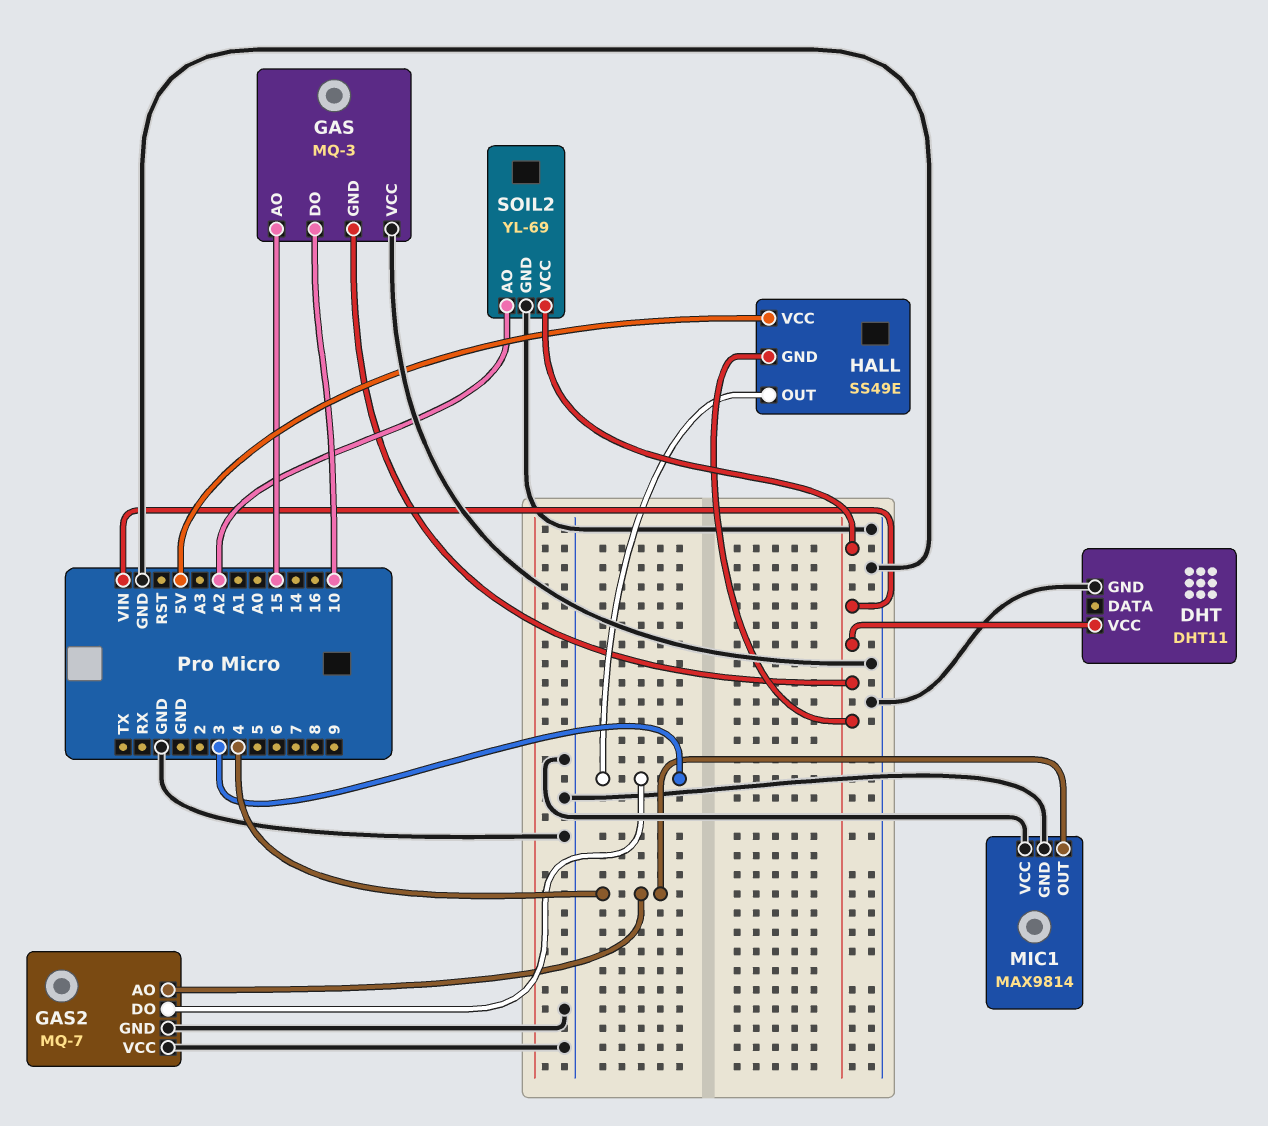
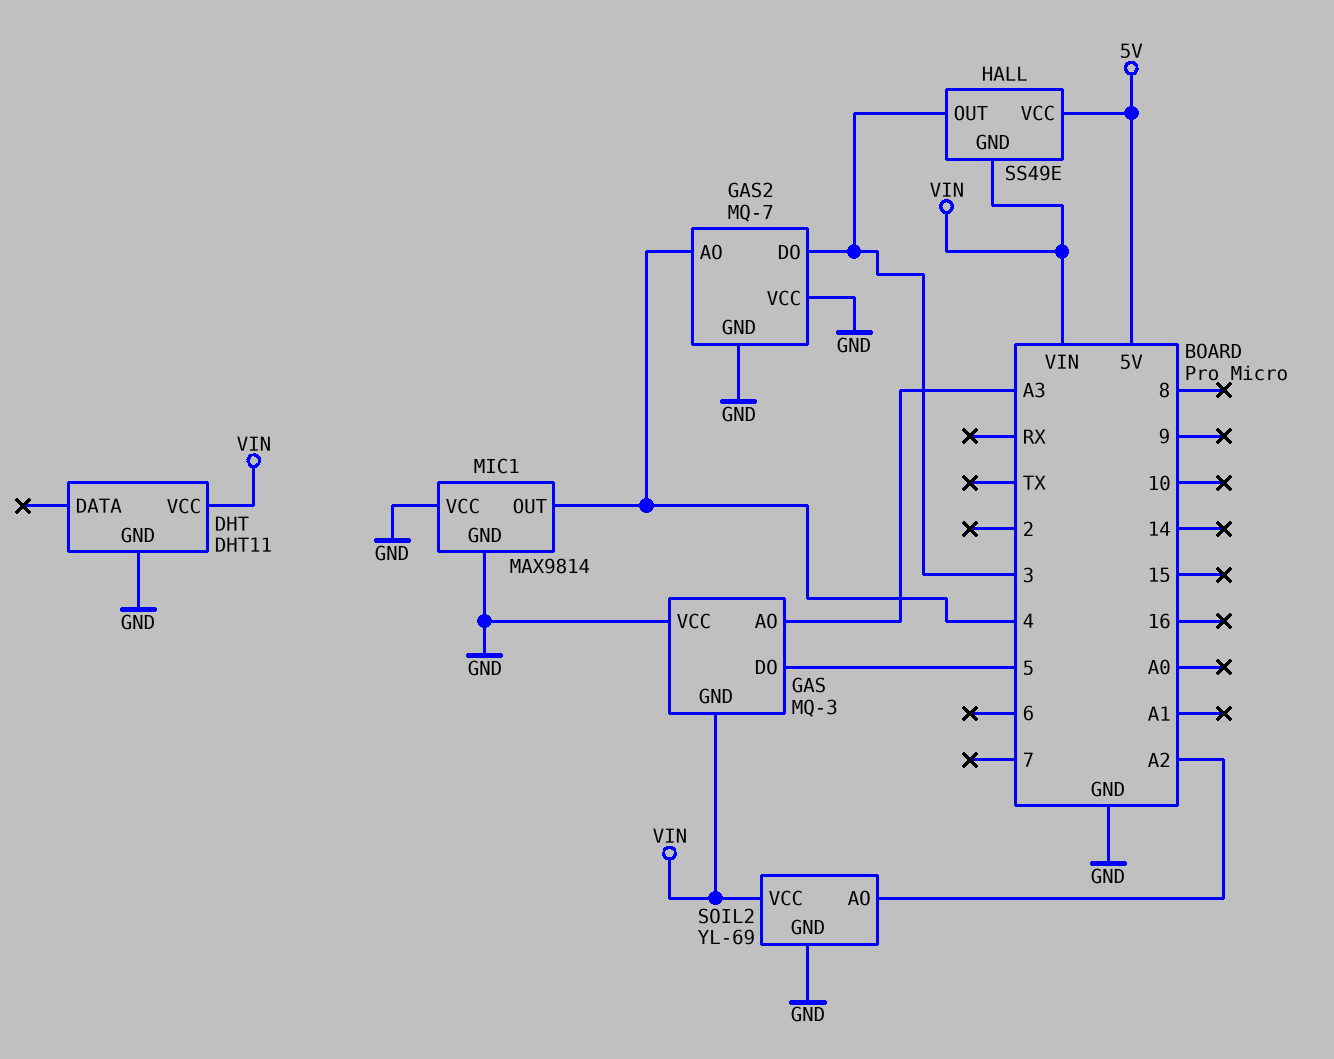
GAS pin AO: 15 -> A3
GAS pin DO: 10 -> 5

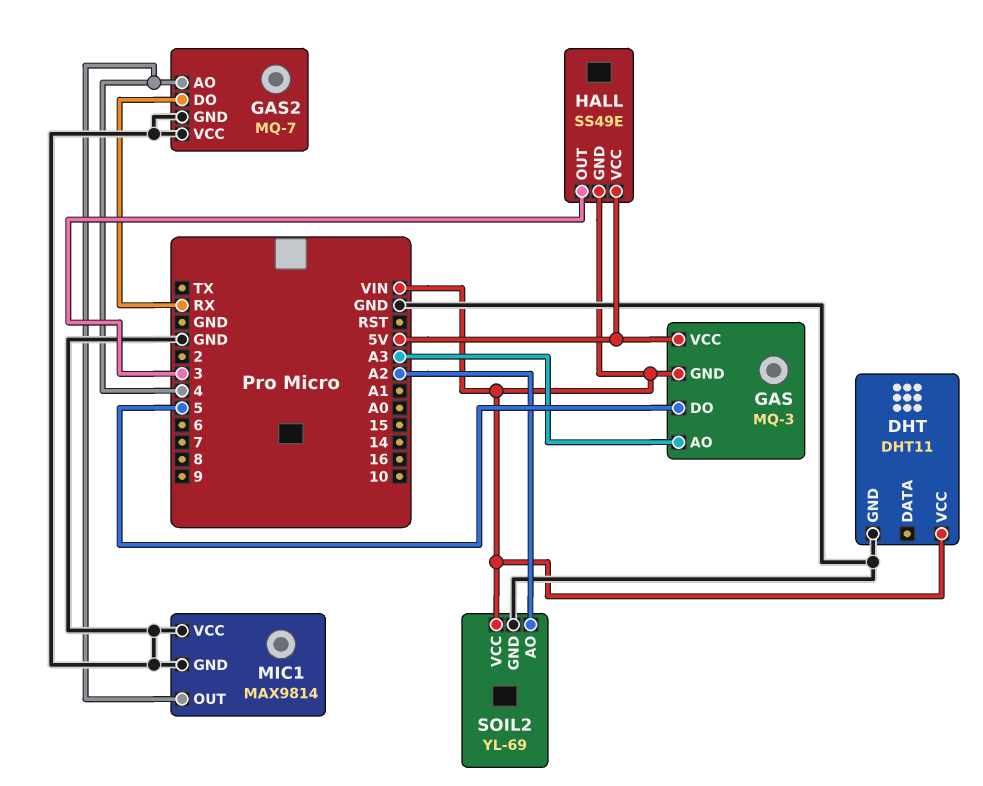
GAS pin VCC: GND -> 5V
GAS2 pin DO: 3 -> RX

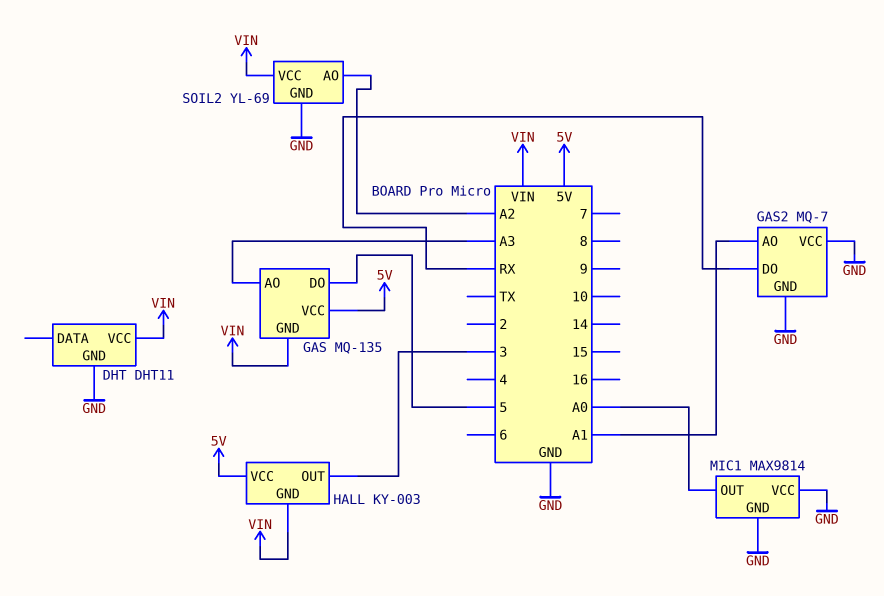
GAS: MQ-3 -> MQ-135
GAS2 pin AO: 4 -> A1
HALL: SS49E -> KY-003
MIC1 pin OUT: 4 -> A0

